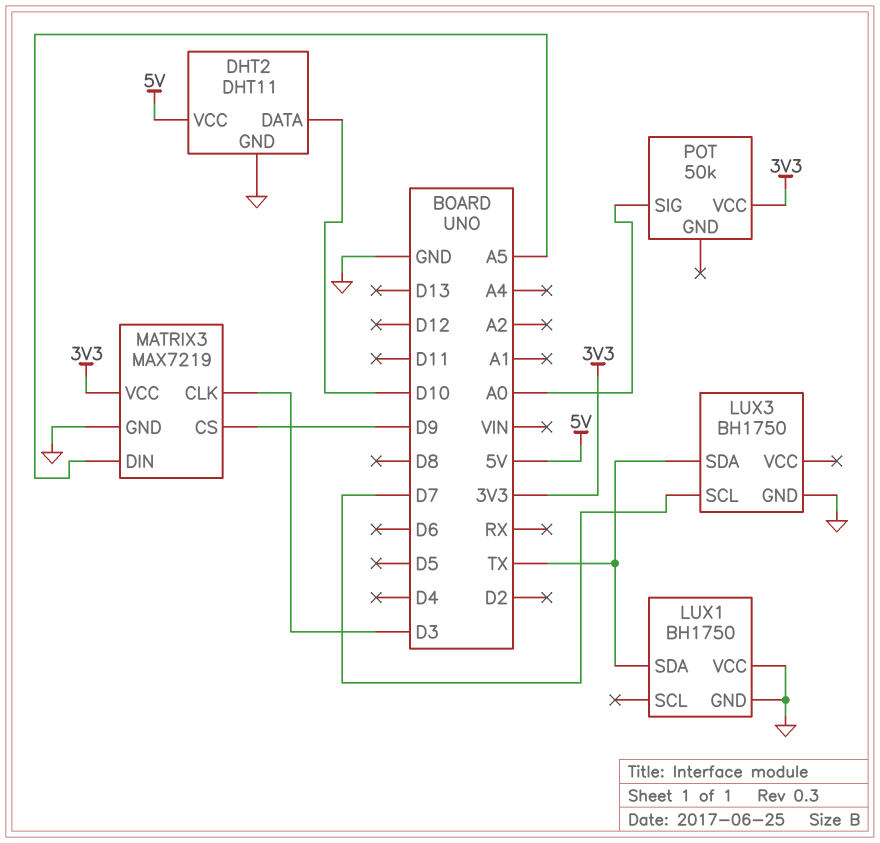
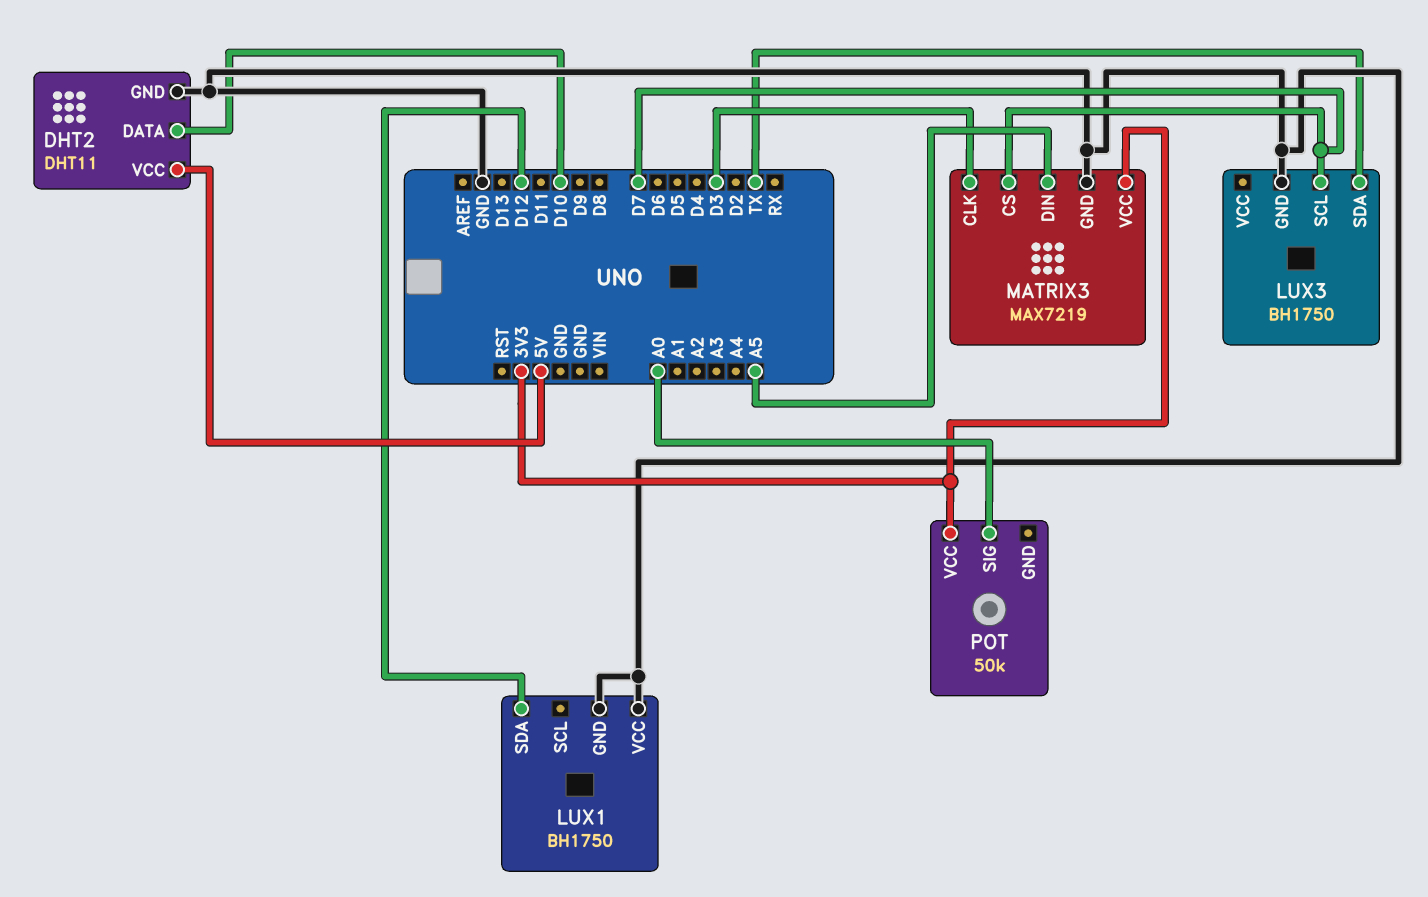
LUX1 pin SDA: TX -> D12
MATRIX3 pin CS: D9 -> D7

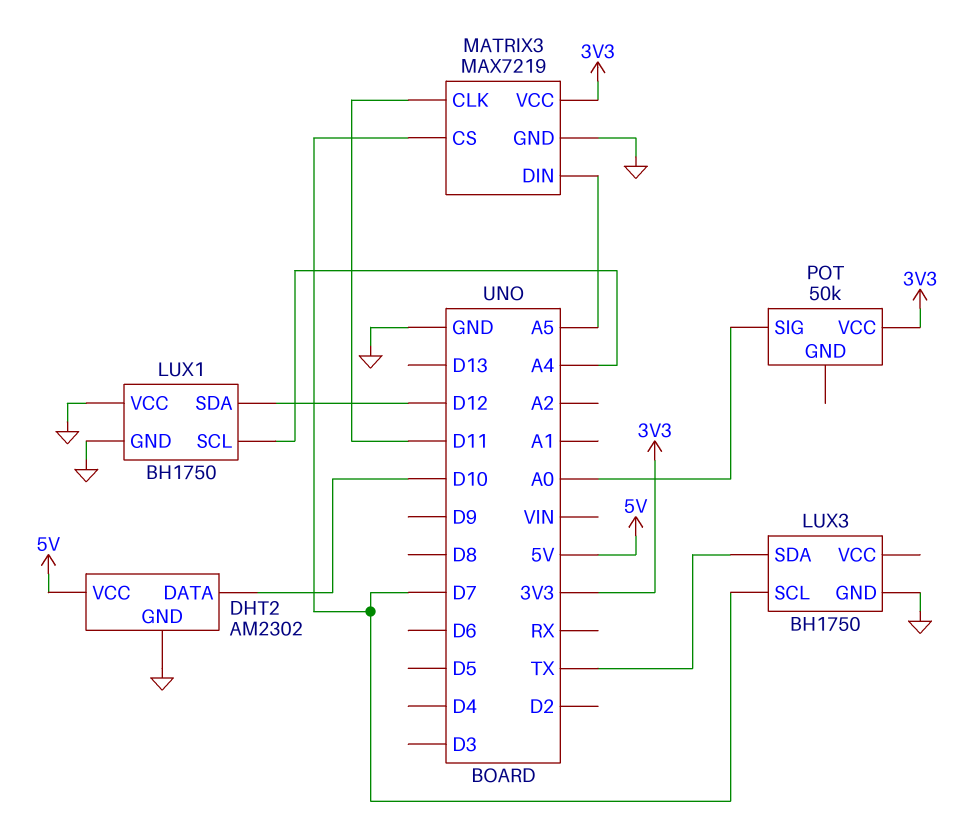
DHT2: DHT11 -> AM2302
LUX1 pin SCL: none -> A4
MATRIX3 pin CLK: D3 -> D11

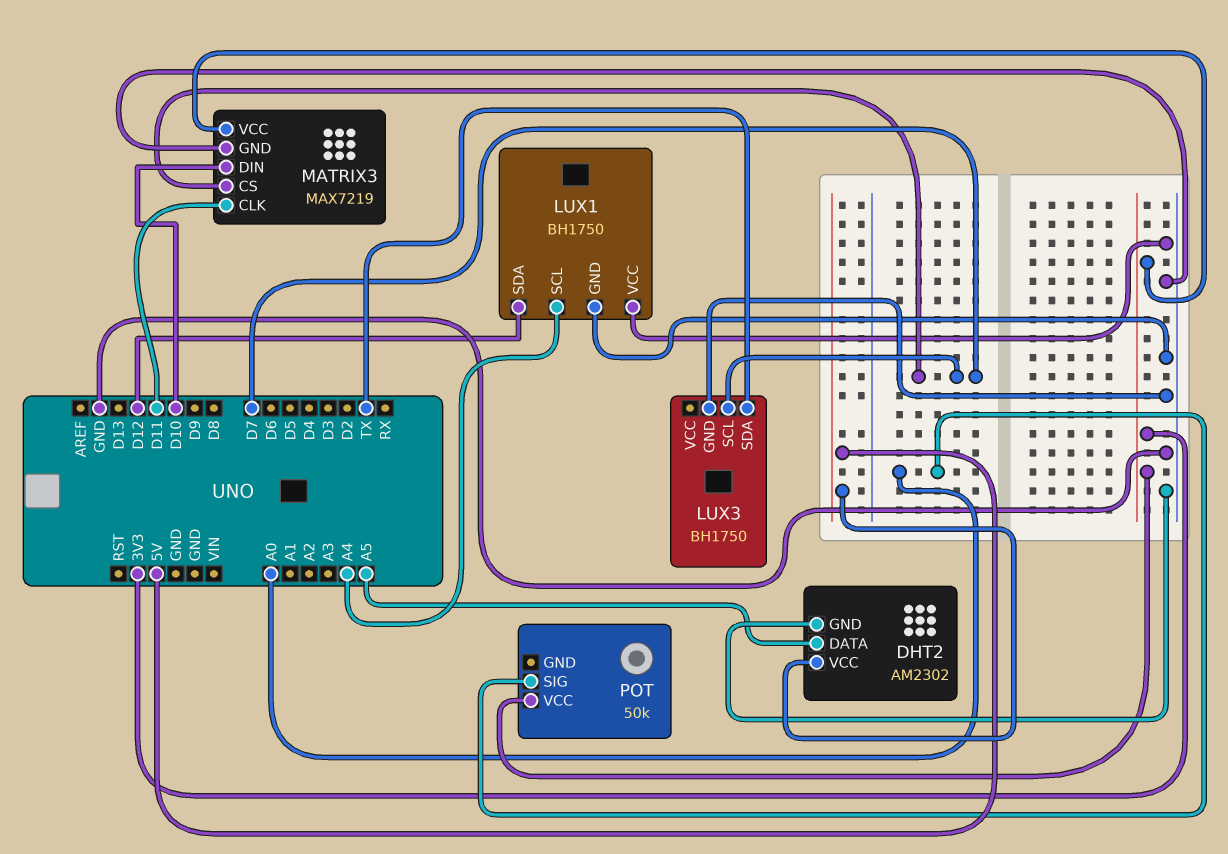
DHT2 pin DATA: D10 -> A5
MATRIX3 pin DIN: A5 -> D10

